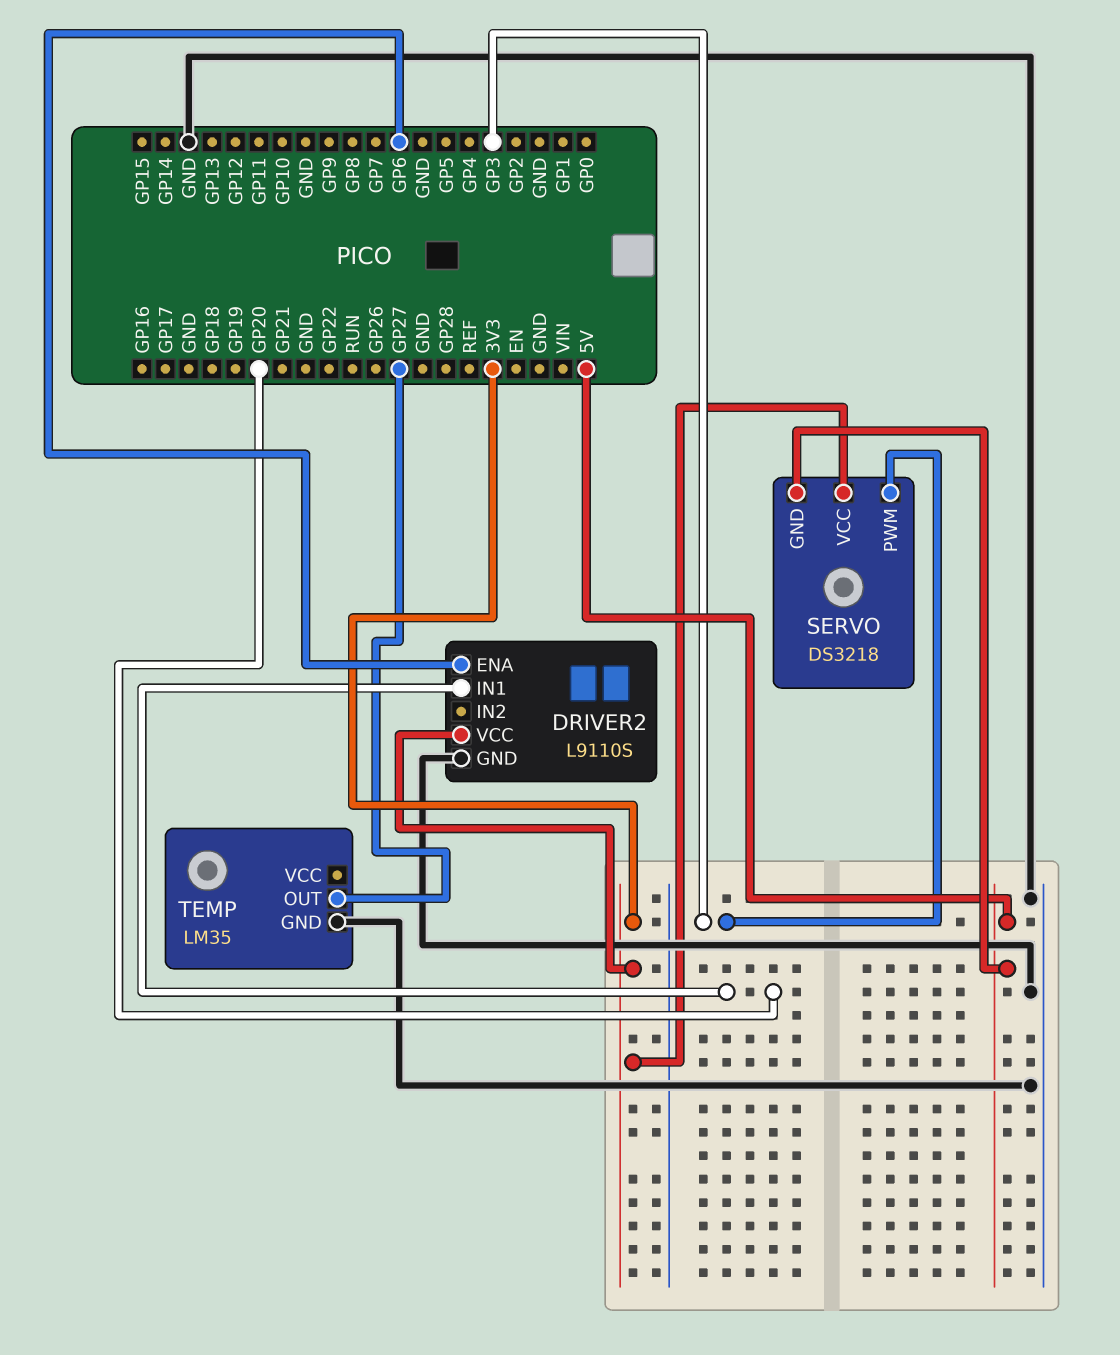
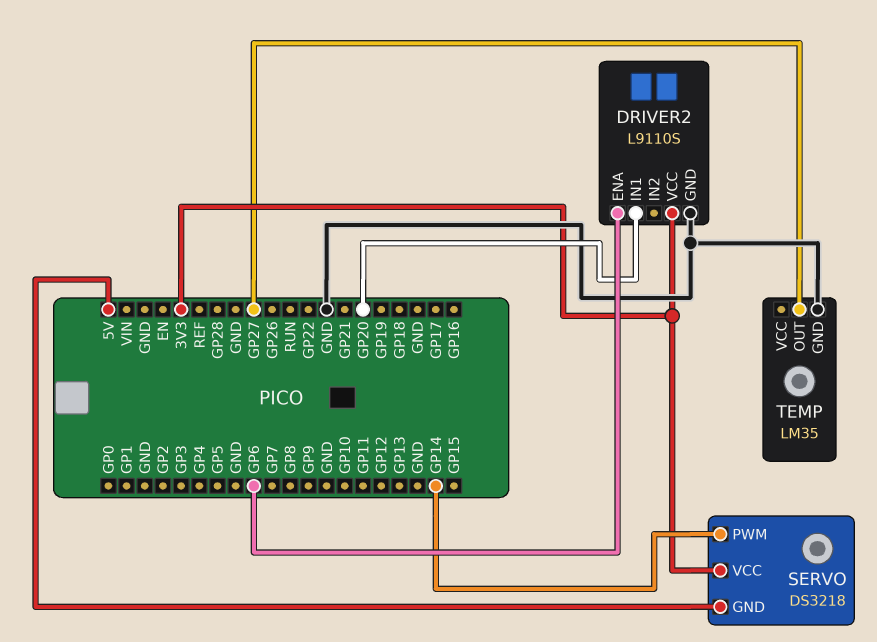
SERVO pin PWM: GP3 -> GP14

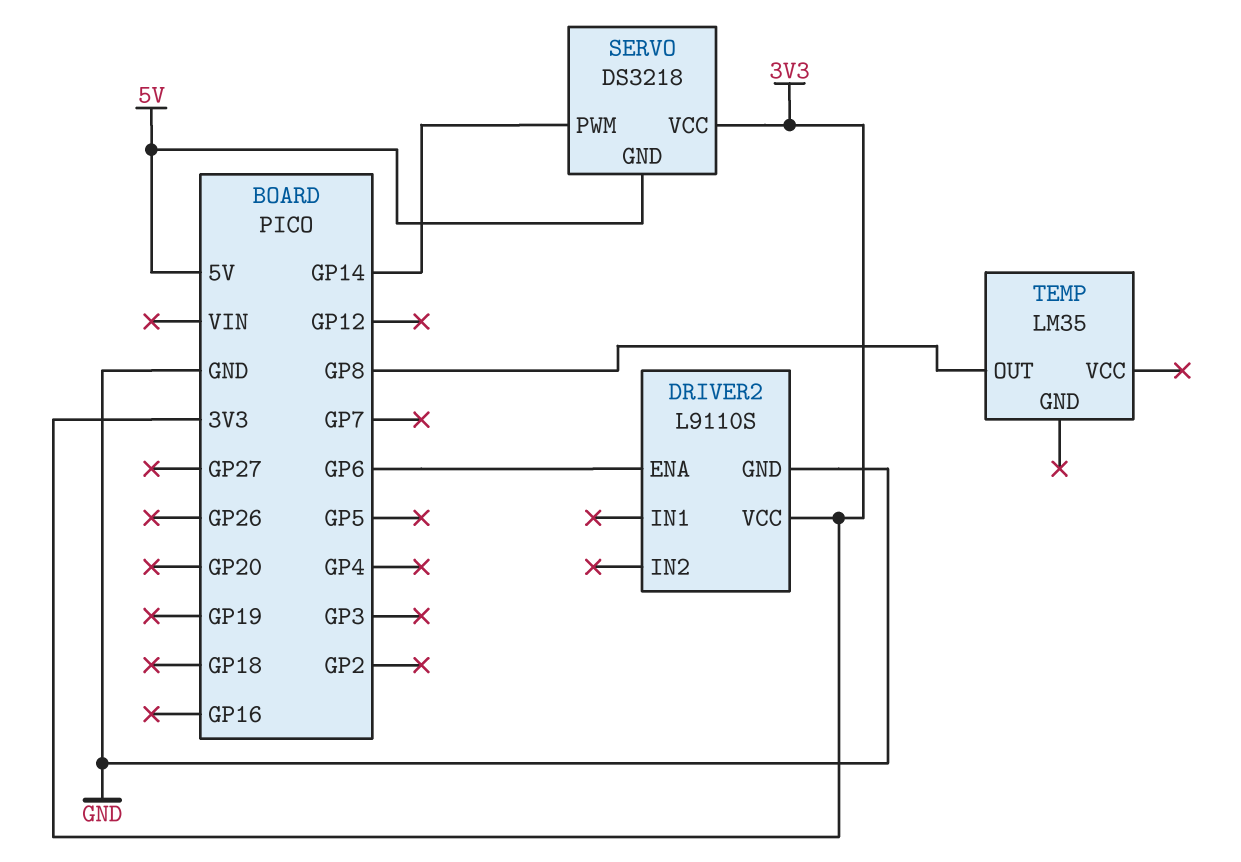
DRIVER2 pin IN1: GP20 -> none
TEMP pin GND: GND -> none
TEMP pin OUT: GP27 -> GP8

